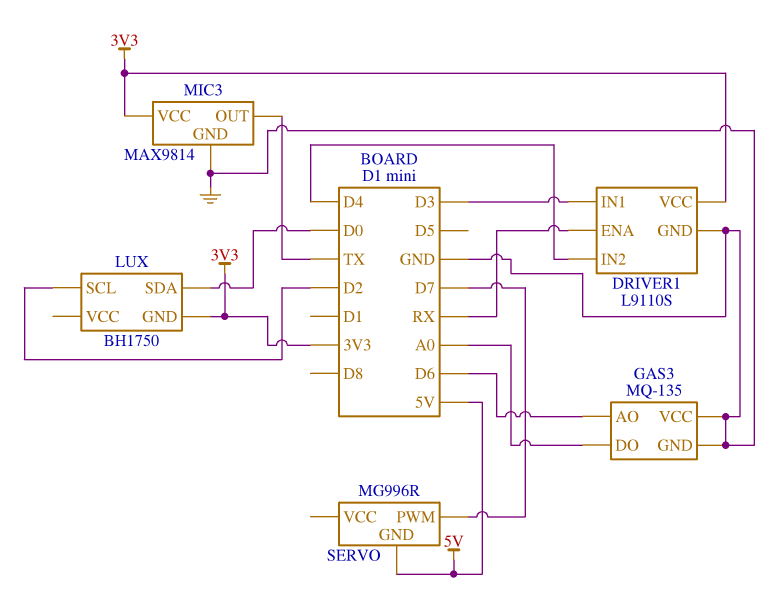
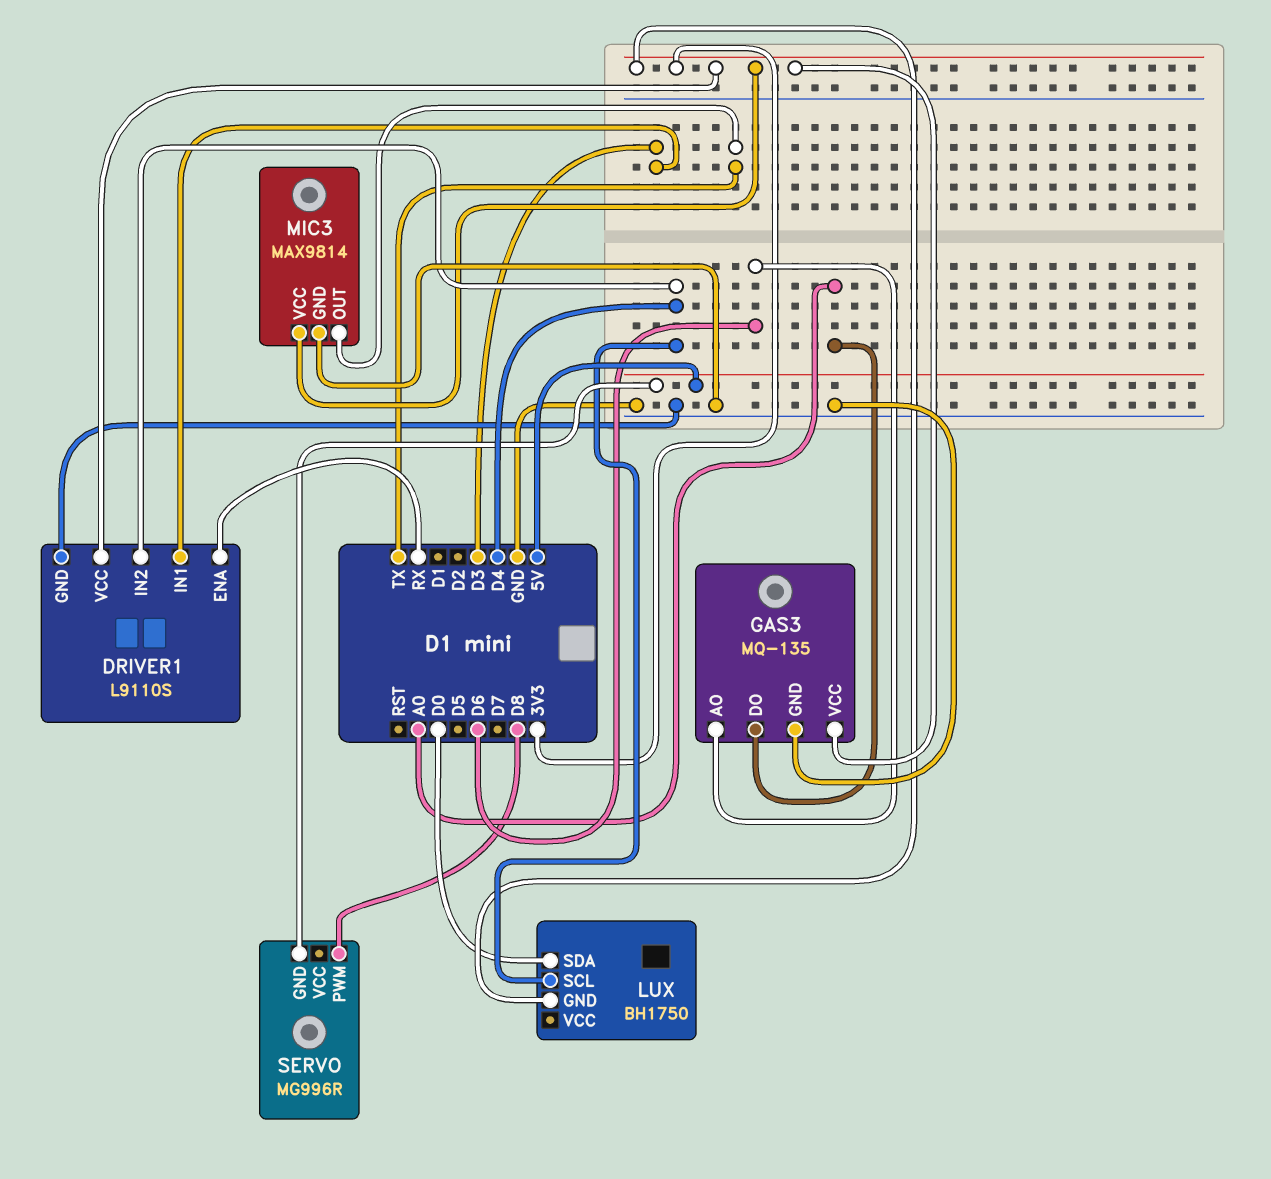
GAS3 pin VCC: GND -> 3V3
LUX pin SCL: D2 -> D4
SERVO pin PWM: D7 -> D8

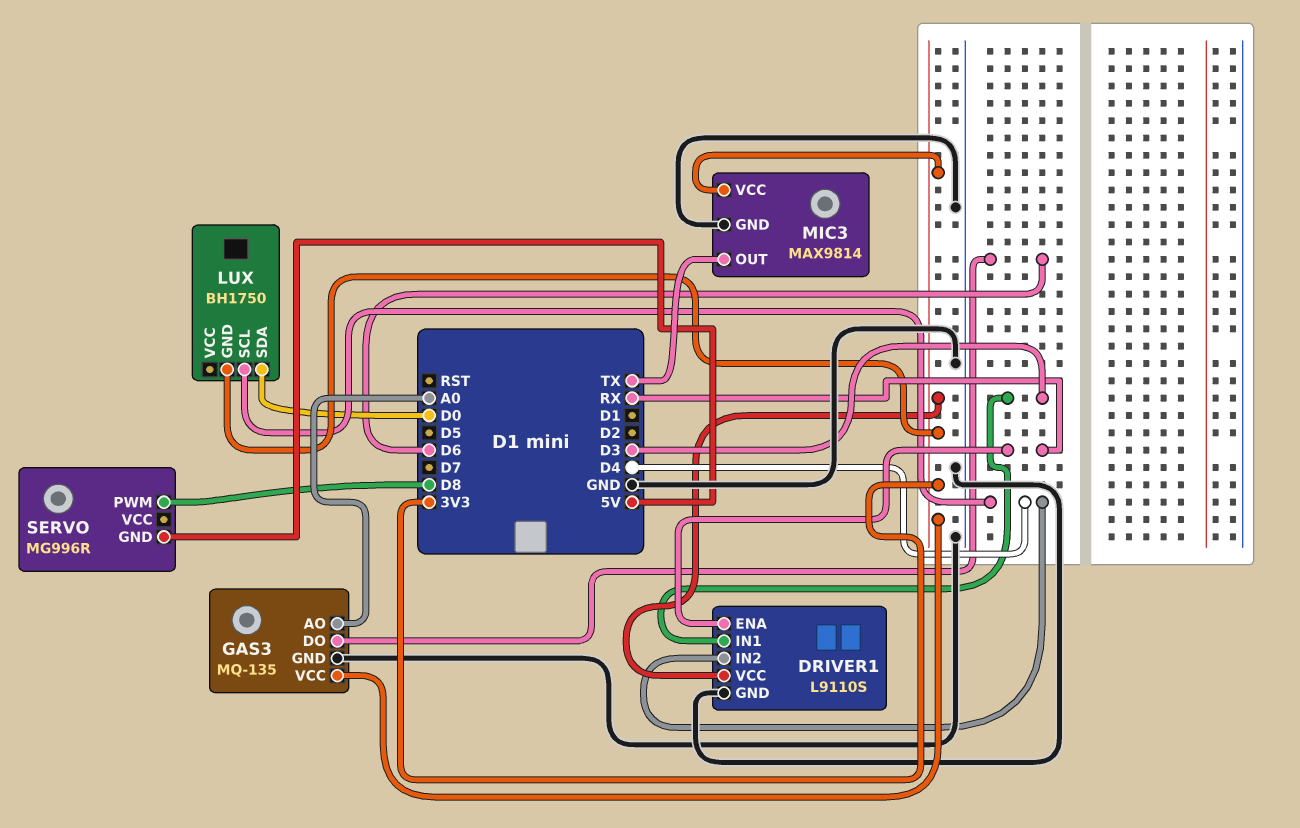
GAS3 pin AO: D6 -> A0
GAS3 pin DO: A0 -> D6

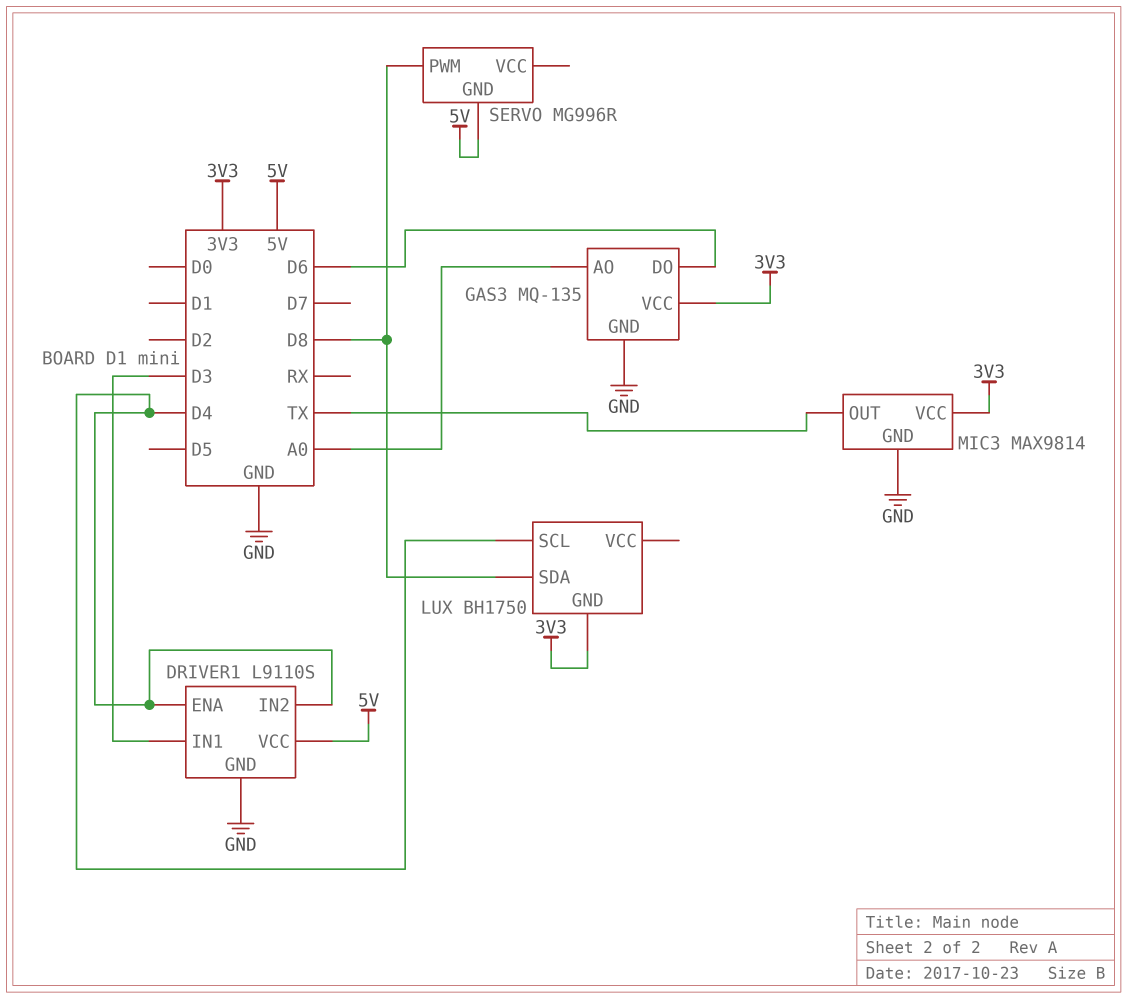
DRIVER1 pin ENA: RX -> D4
DRIVER1 pin VCC: 3V3 -> 5V
LUX pin SDA: D0 -> D8

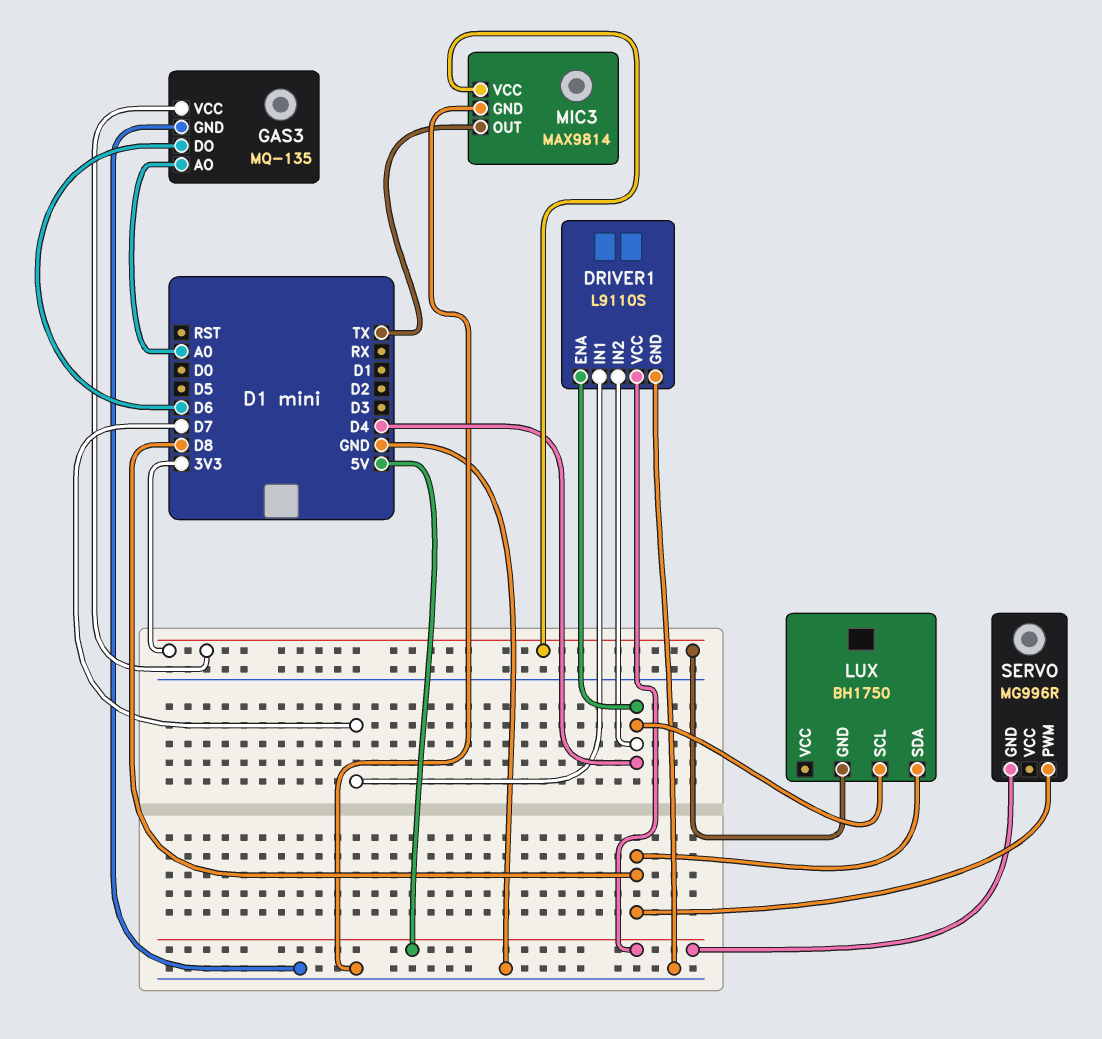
DRIVER1 pin IN1: D3 -> D7

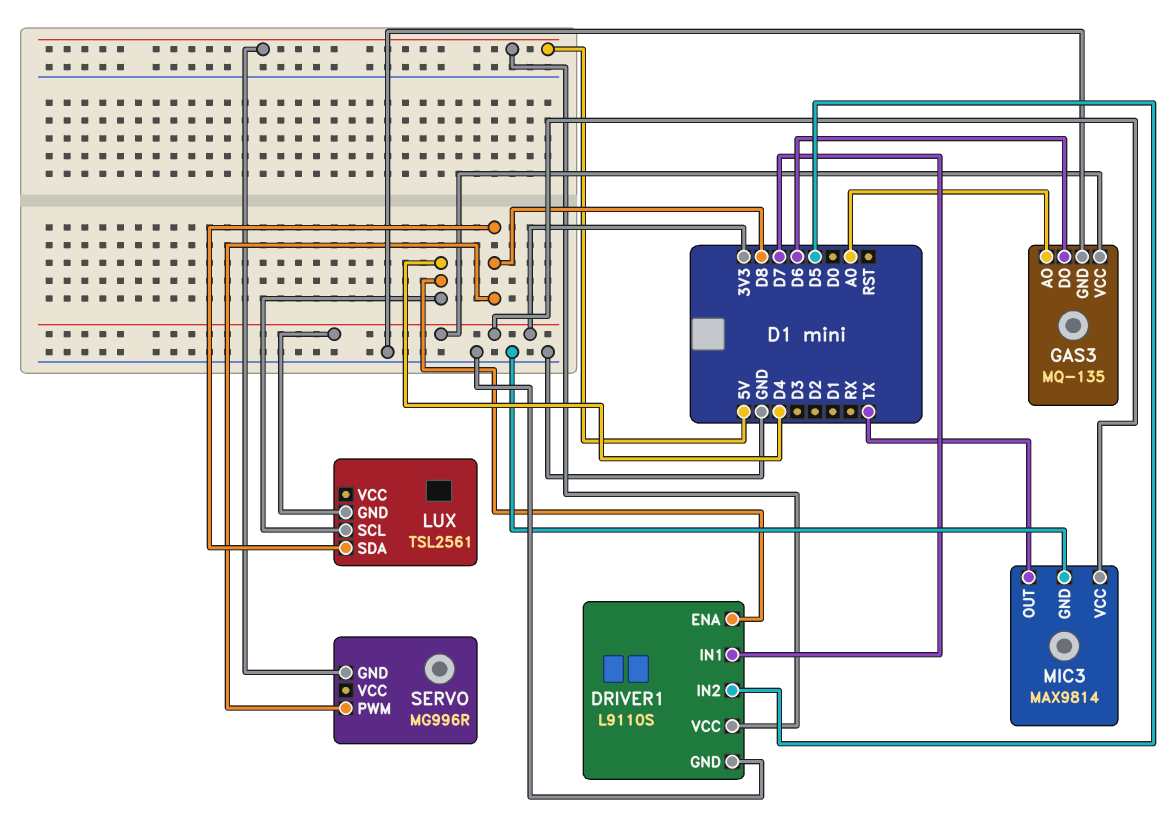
DRIVER1 pin IN2: D4 -> D5
LUX: BH1750 -> TSL2561

